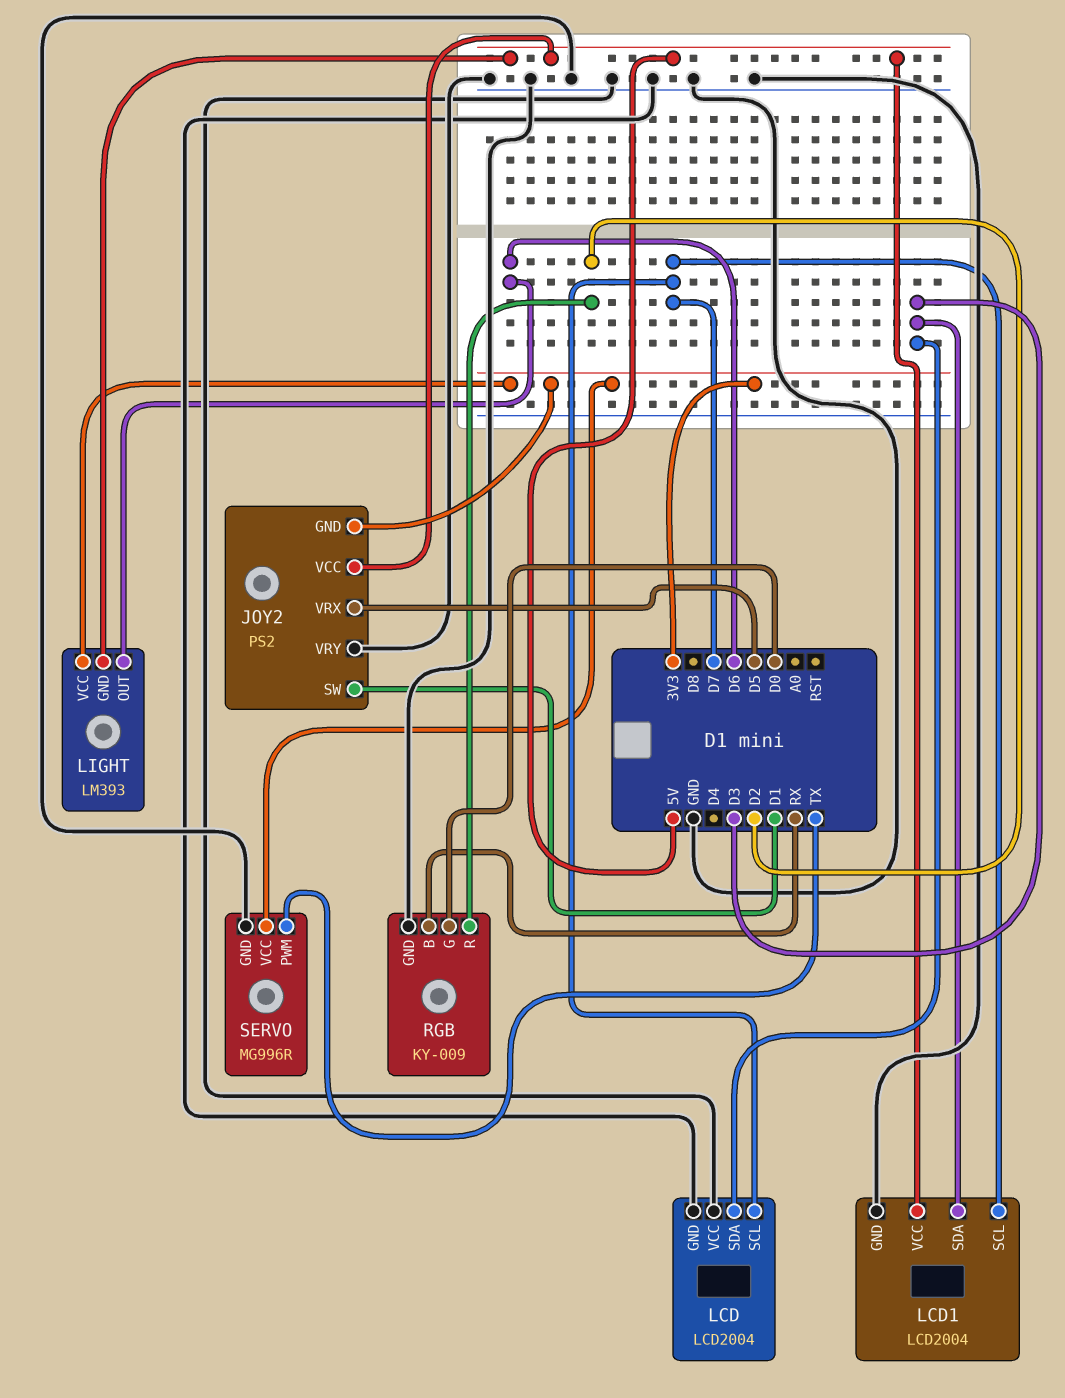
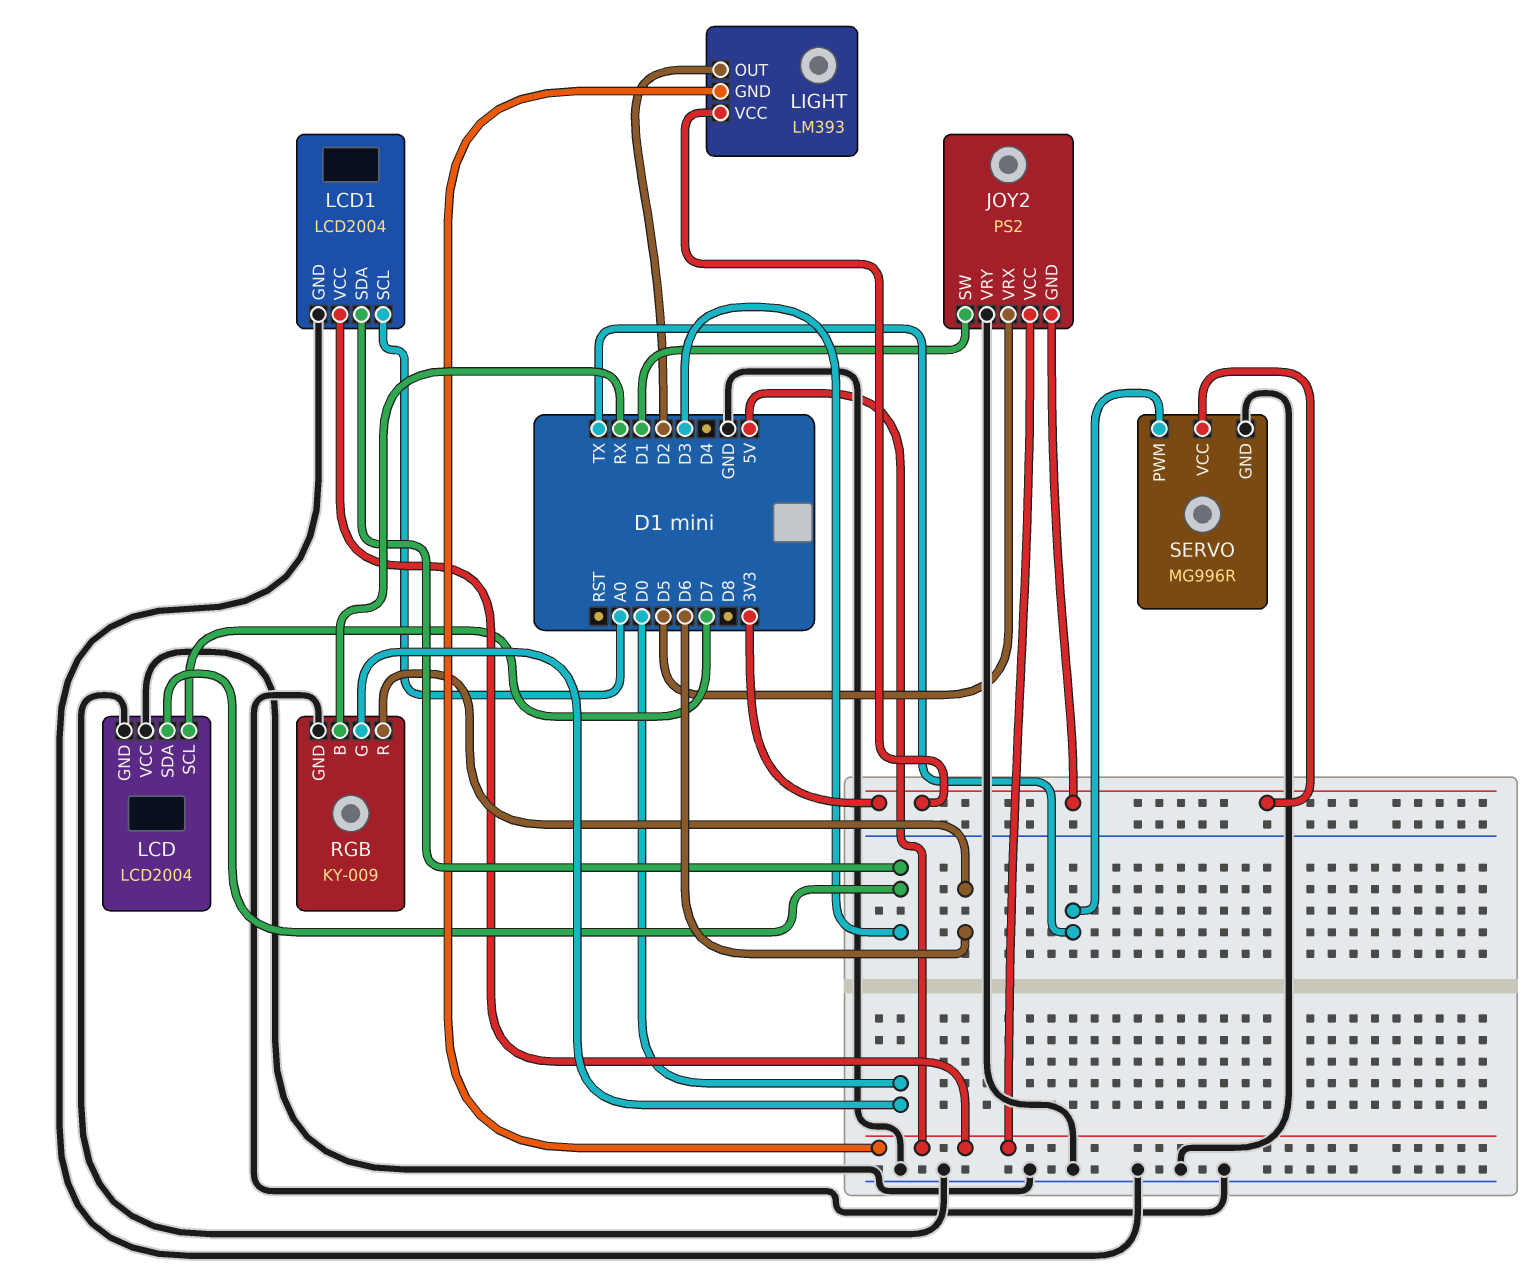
LCD1 pin SCL: D7 -> A0
LIGHT pin OUT: D6 -> D2
RGB pin R: D2 -> D6

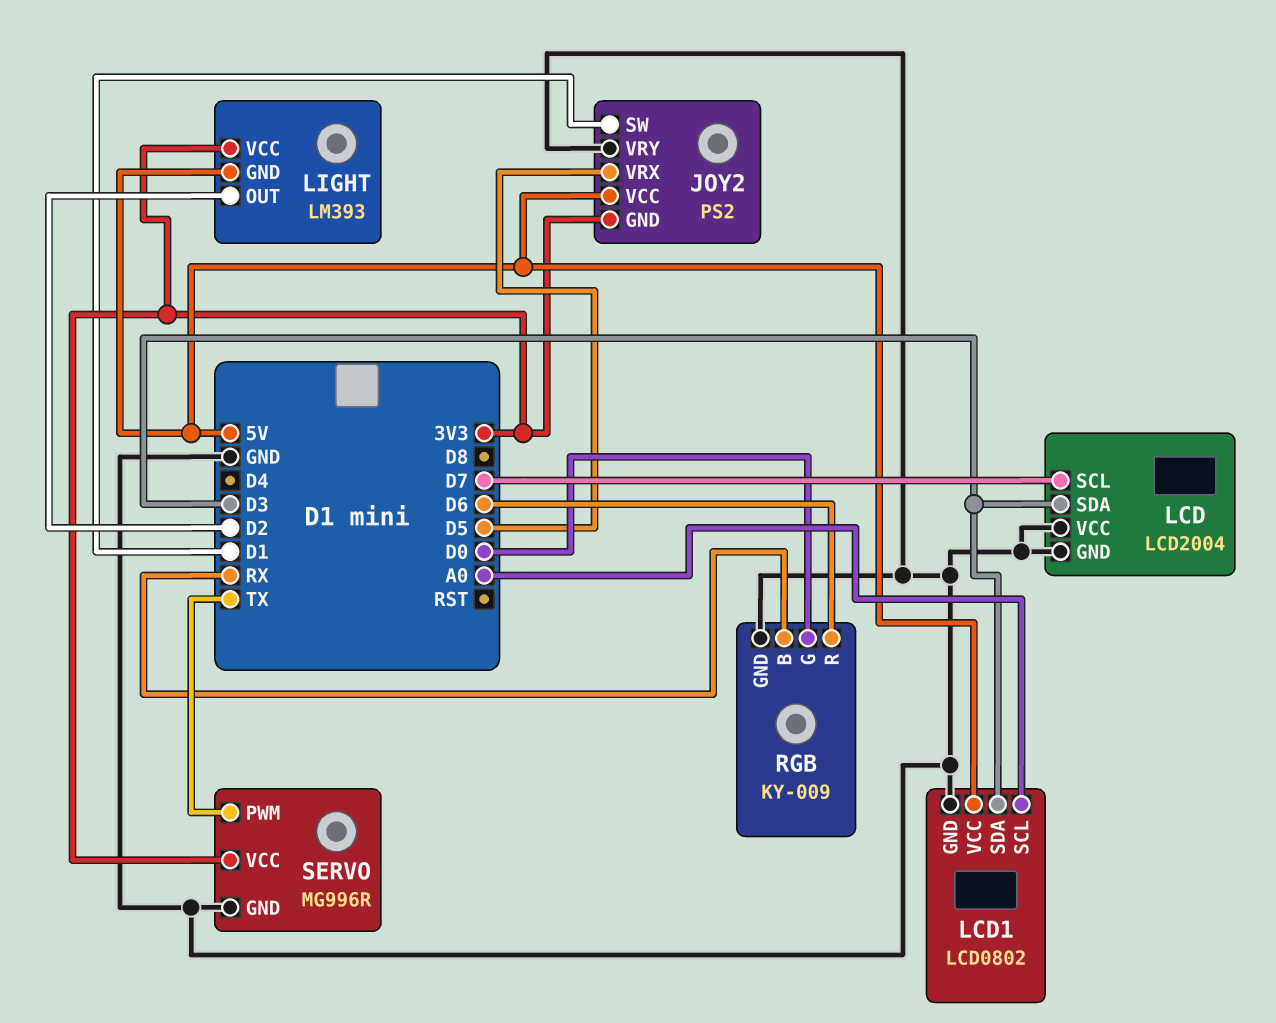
LCD1: LCD2004 -> LCD0802

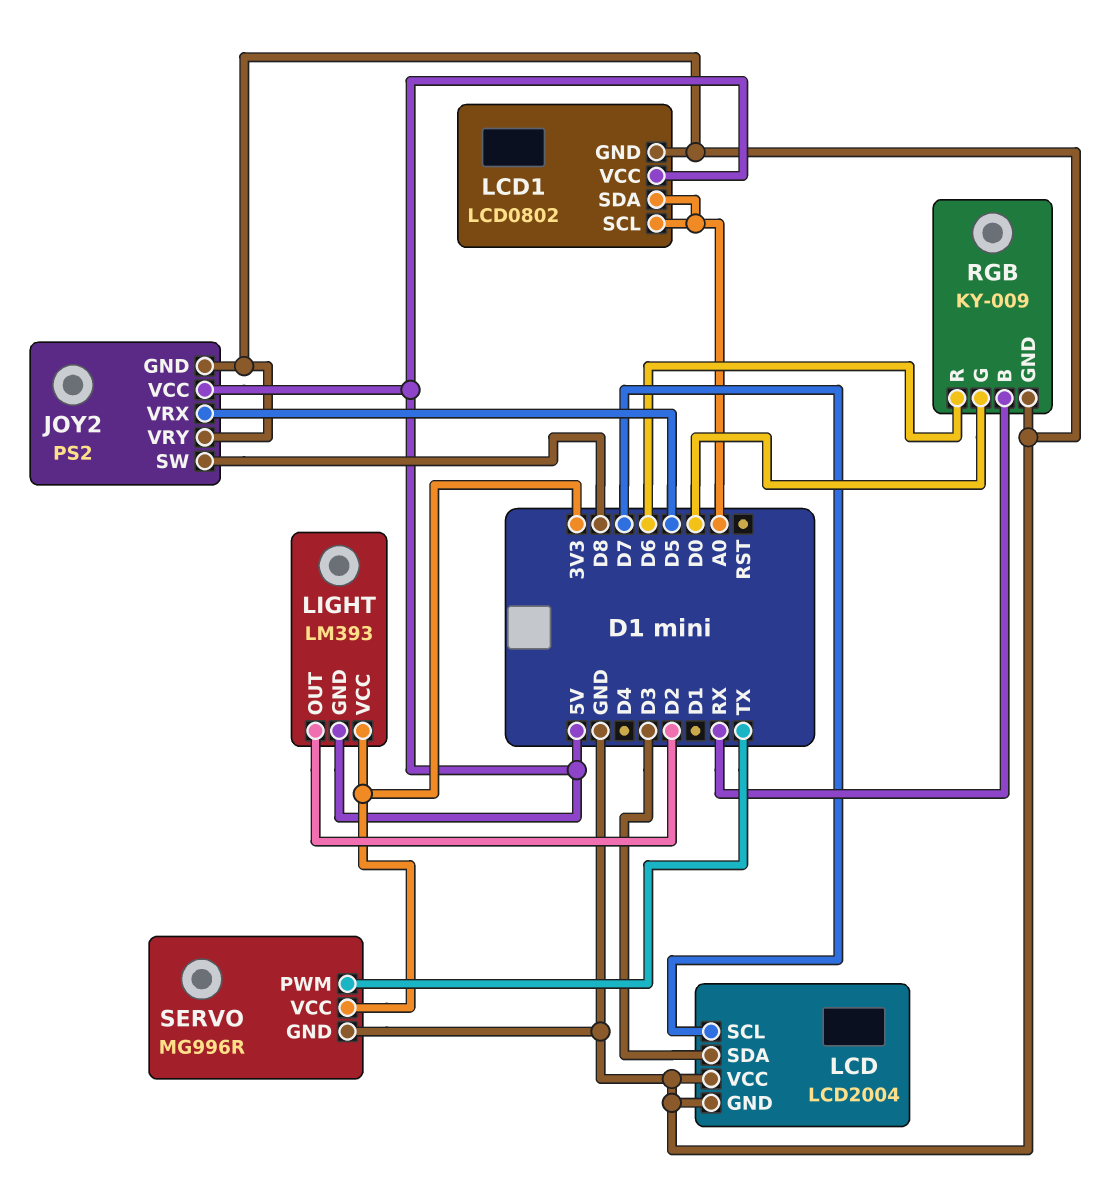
JOY2 pin GND: 3V3 -> GND
JOY2 pin SW: D1 -> D8
LCD1 pin SDA: D3 -> A0

